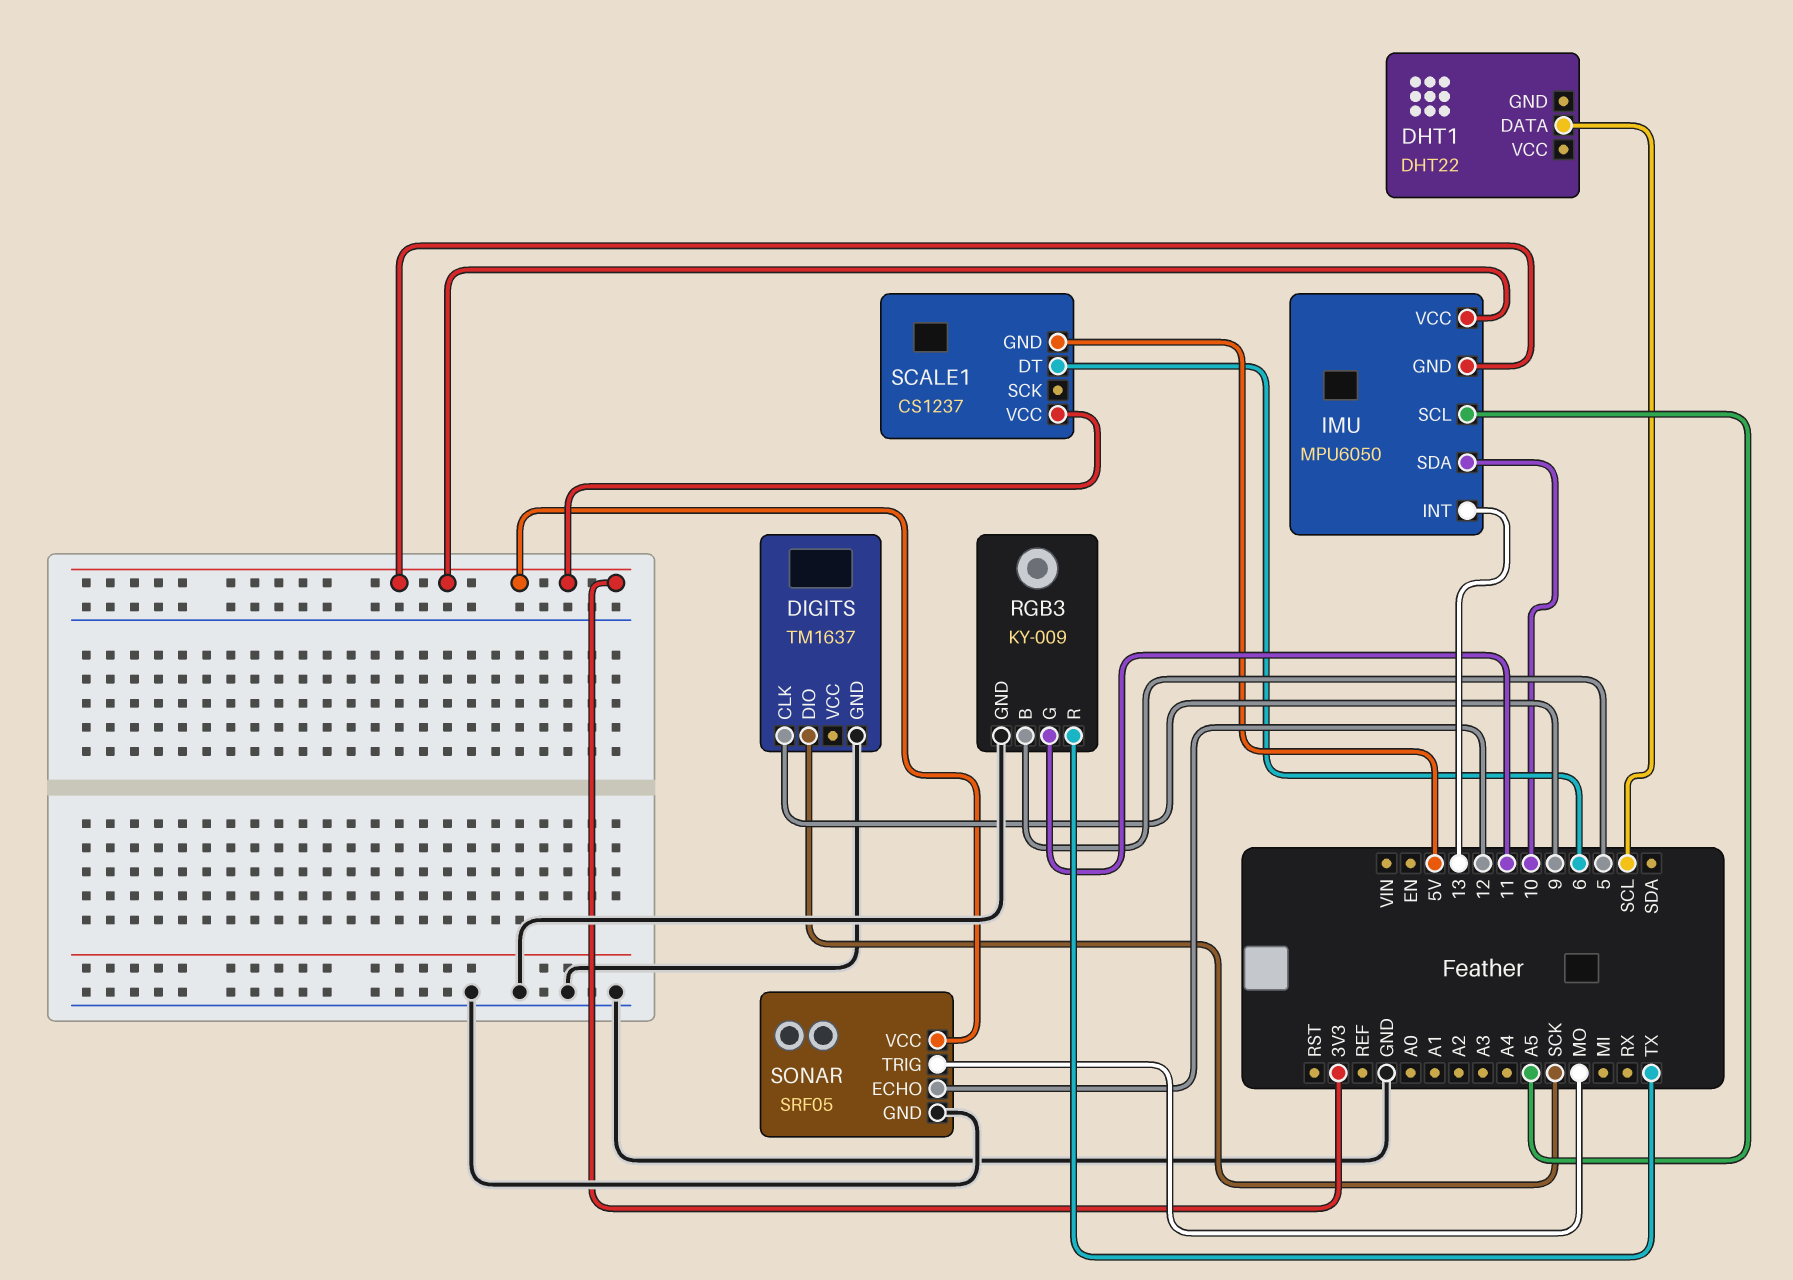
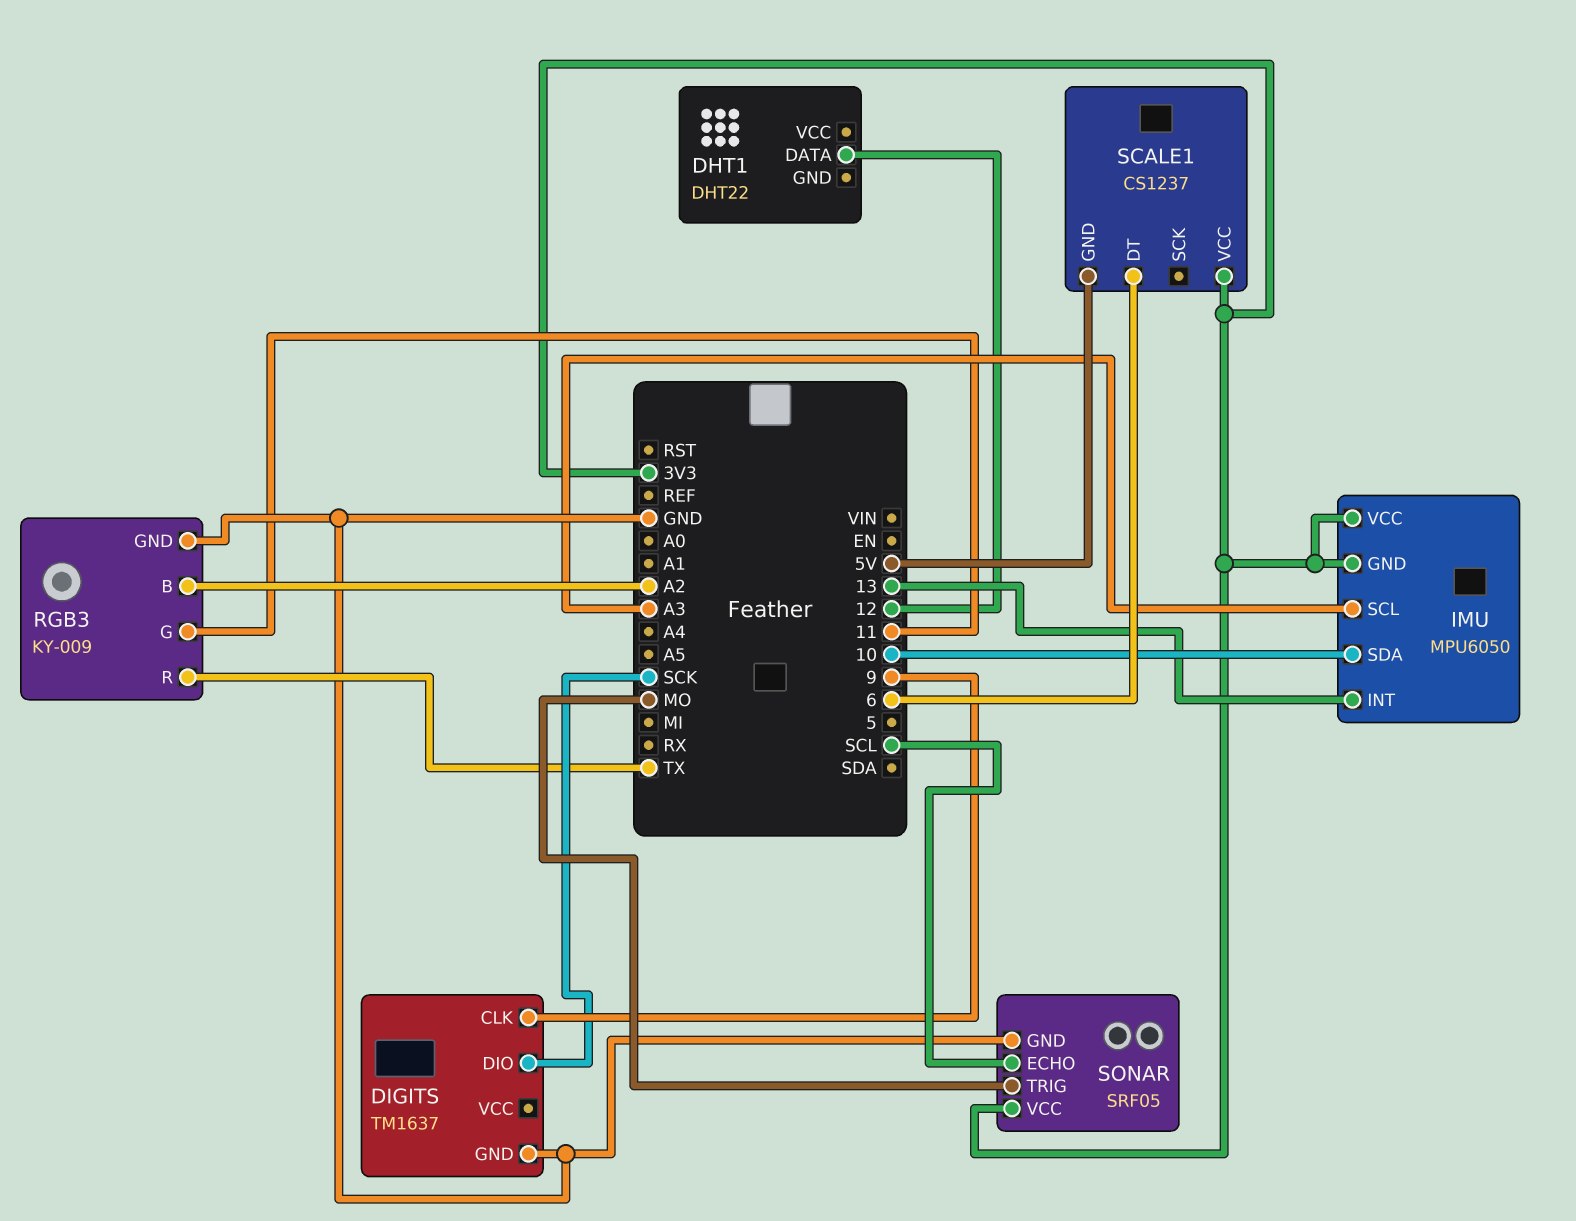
DHT1 pin DATA: SCL -> 12
IMU pin SCL: A5 -> A3
RGB3 pin B: 5 -> A2
SONAR pin ECHO: 12 -> SCL

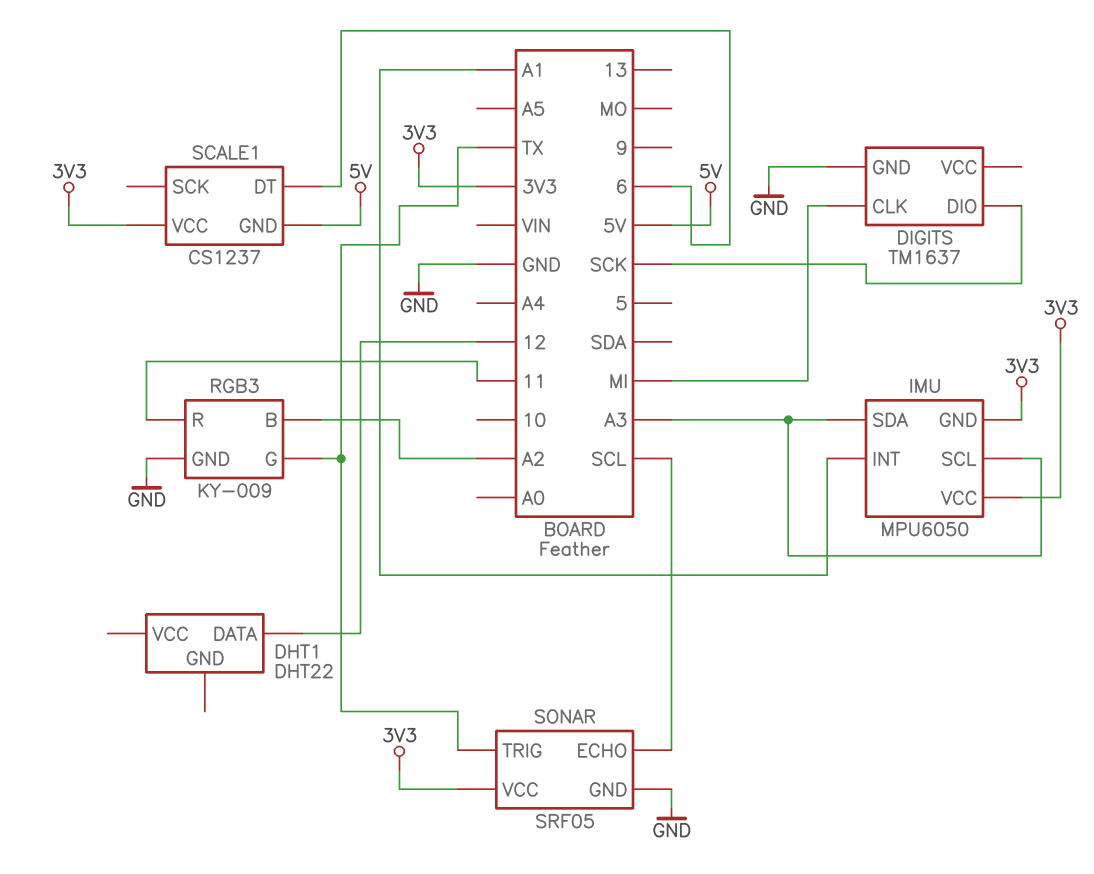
DIGITS pin CLK: 9 -> MI
IMU pin INT: 13 -> A1
IMU pin SDA: 10 -> A3
RGB3 pin G: 11 -> TX
RGB3 pin R: TX -> 11
SONAR pin TRIG: MO -> TX

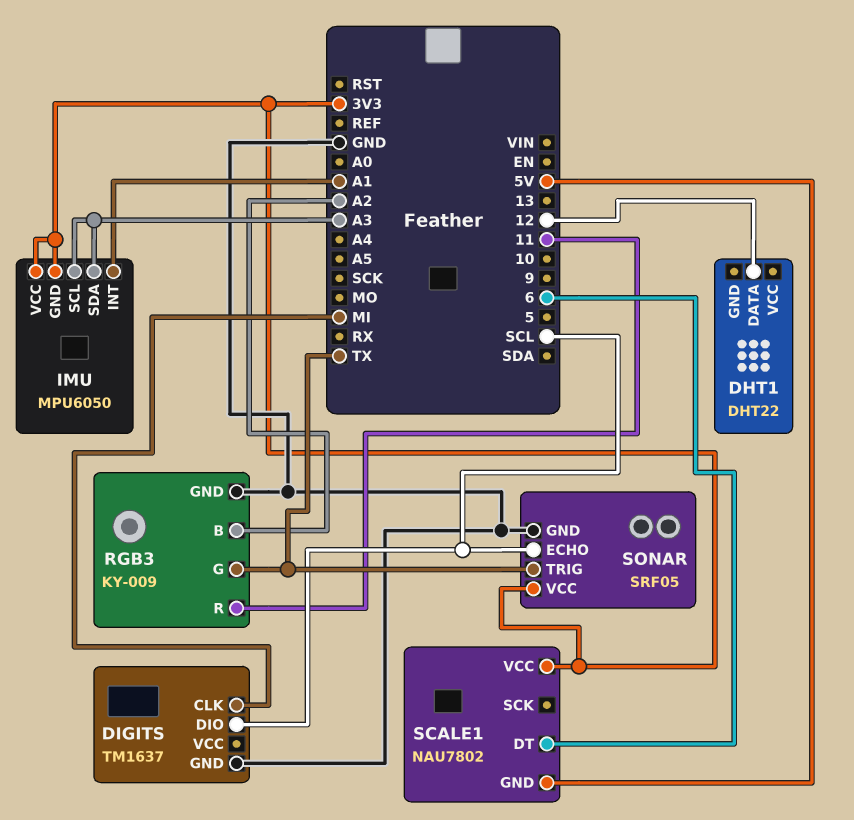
DIGITS pin DIO: SCK -> SCL
SCALE1: CS1237 -> NAU7802

